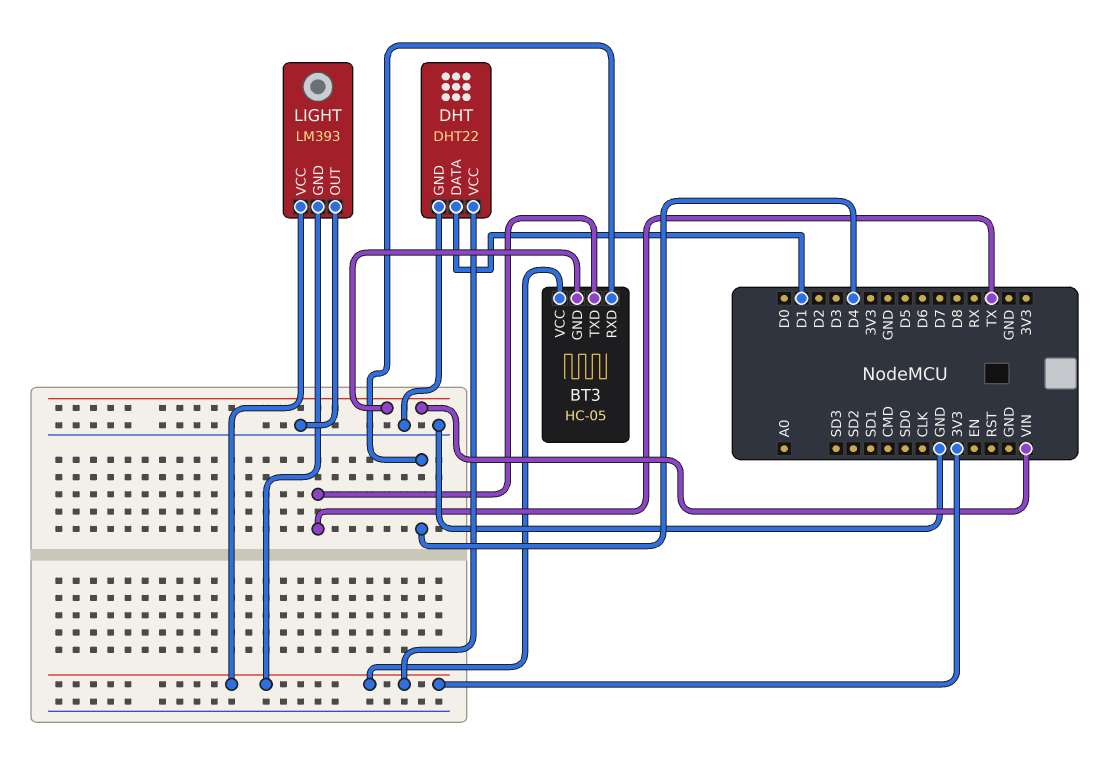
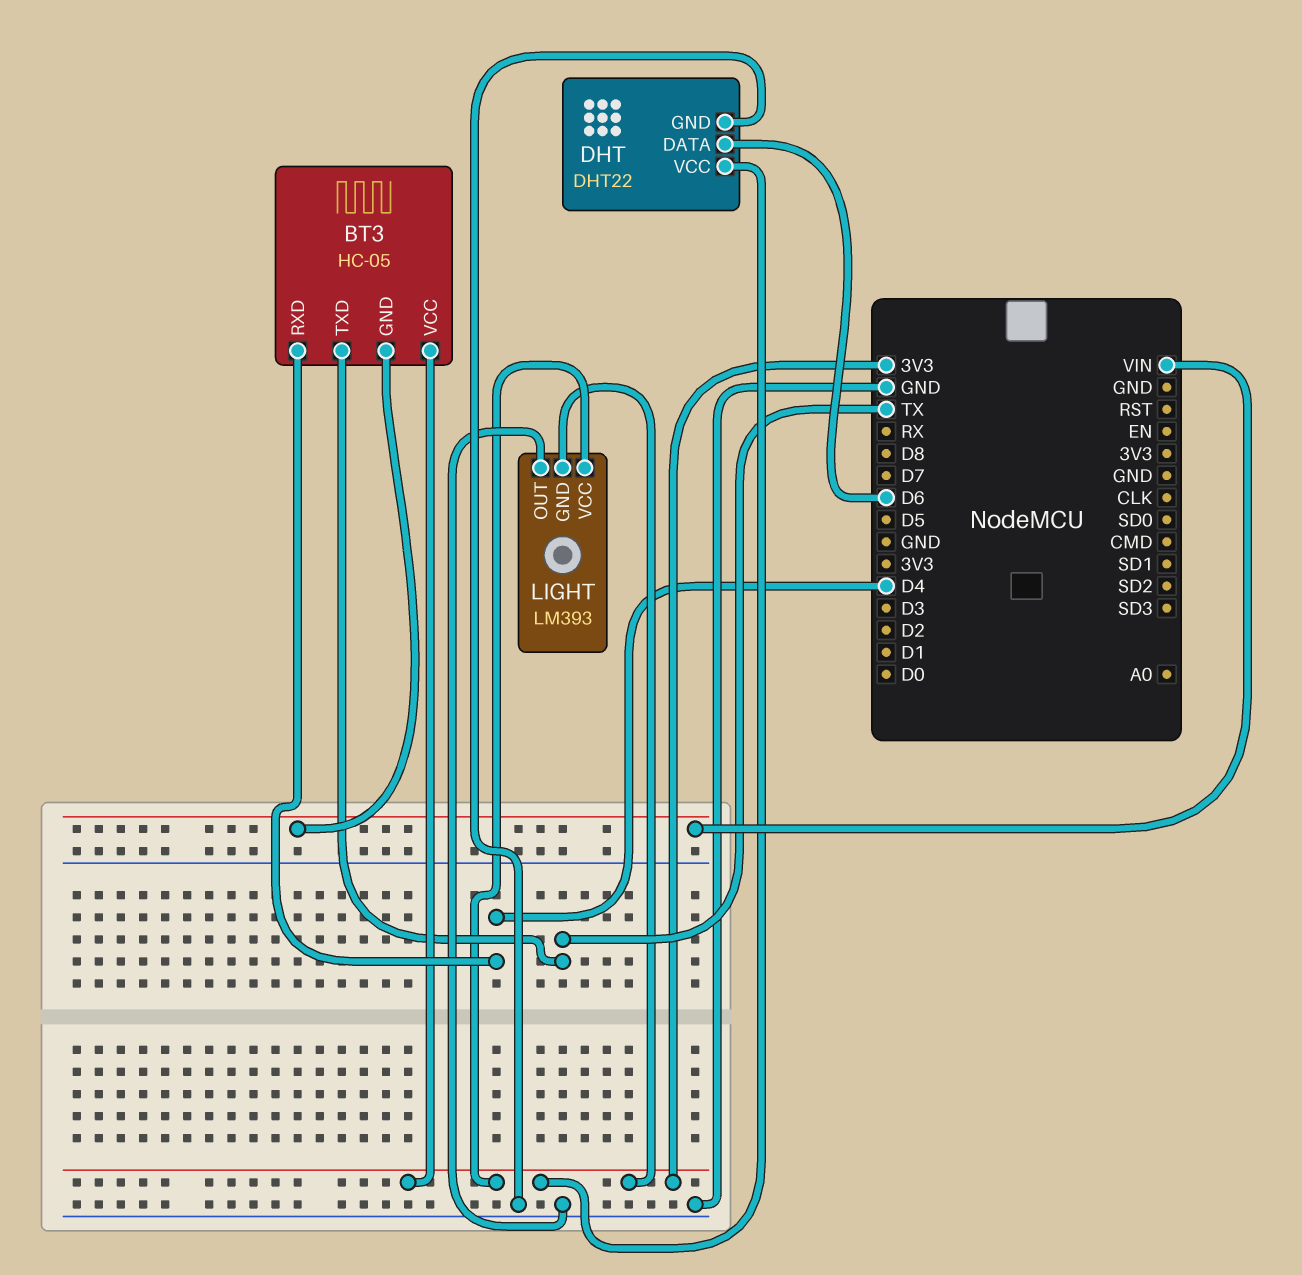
DHT pin DATA: D1 -> D6

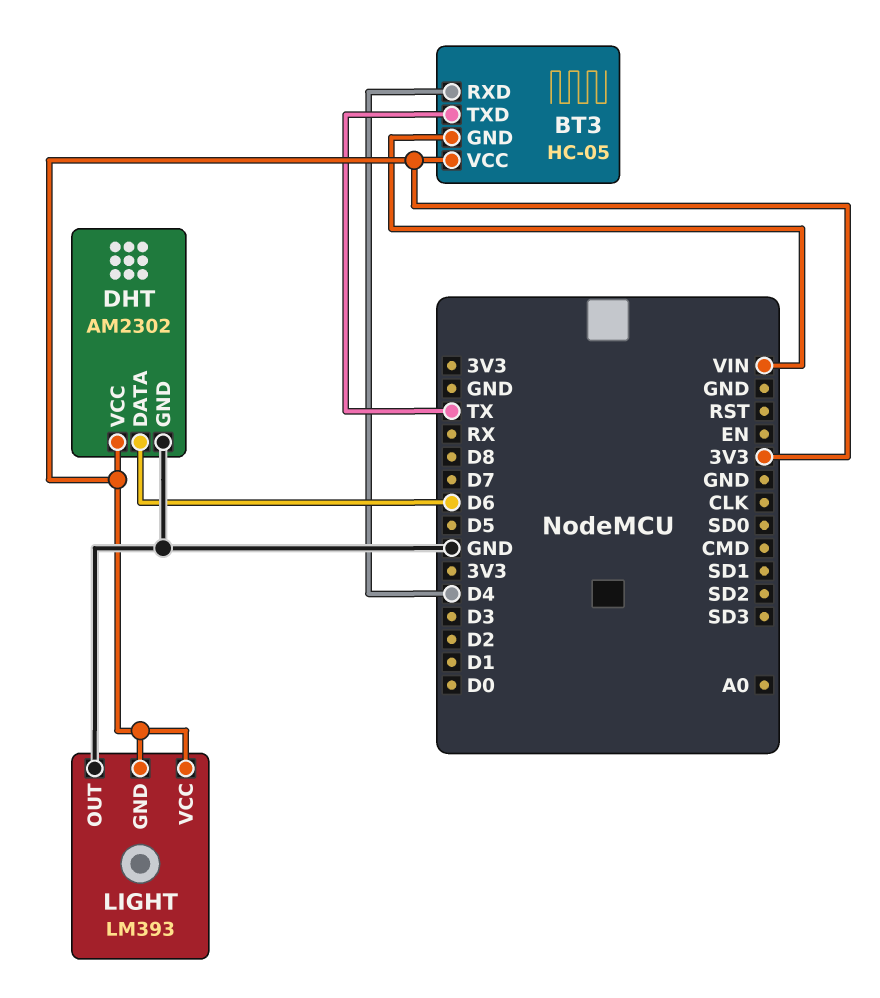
DHT: DHT22 -> AM2302

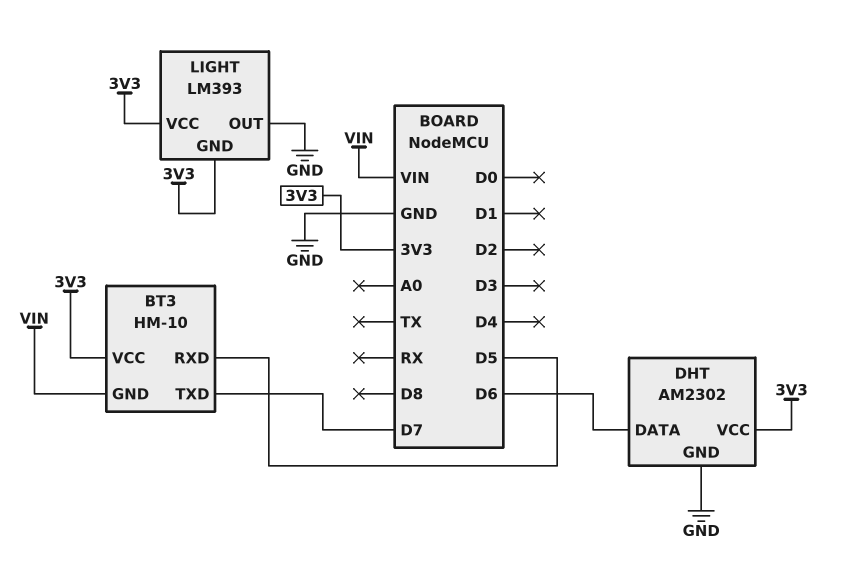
BT3: HC-05 -> HM-10
BT3 pin RXD: D4 -> D5
BT3 pin TXD: TX -> D7

